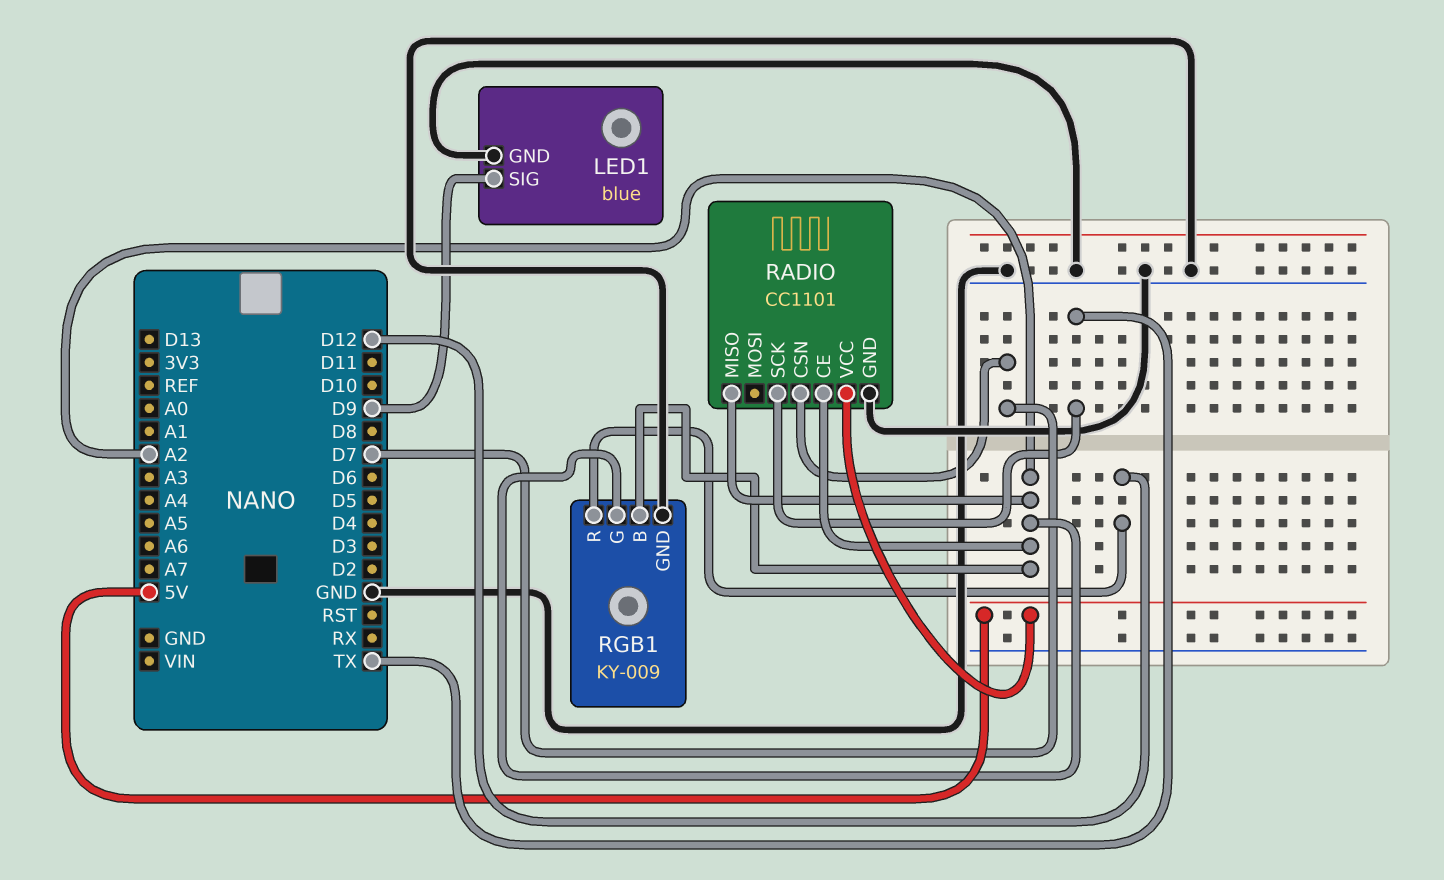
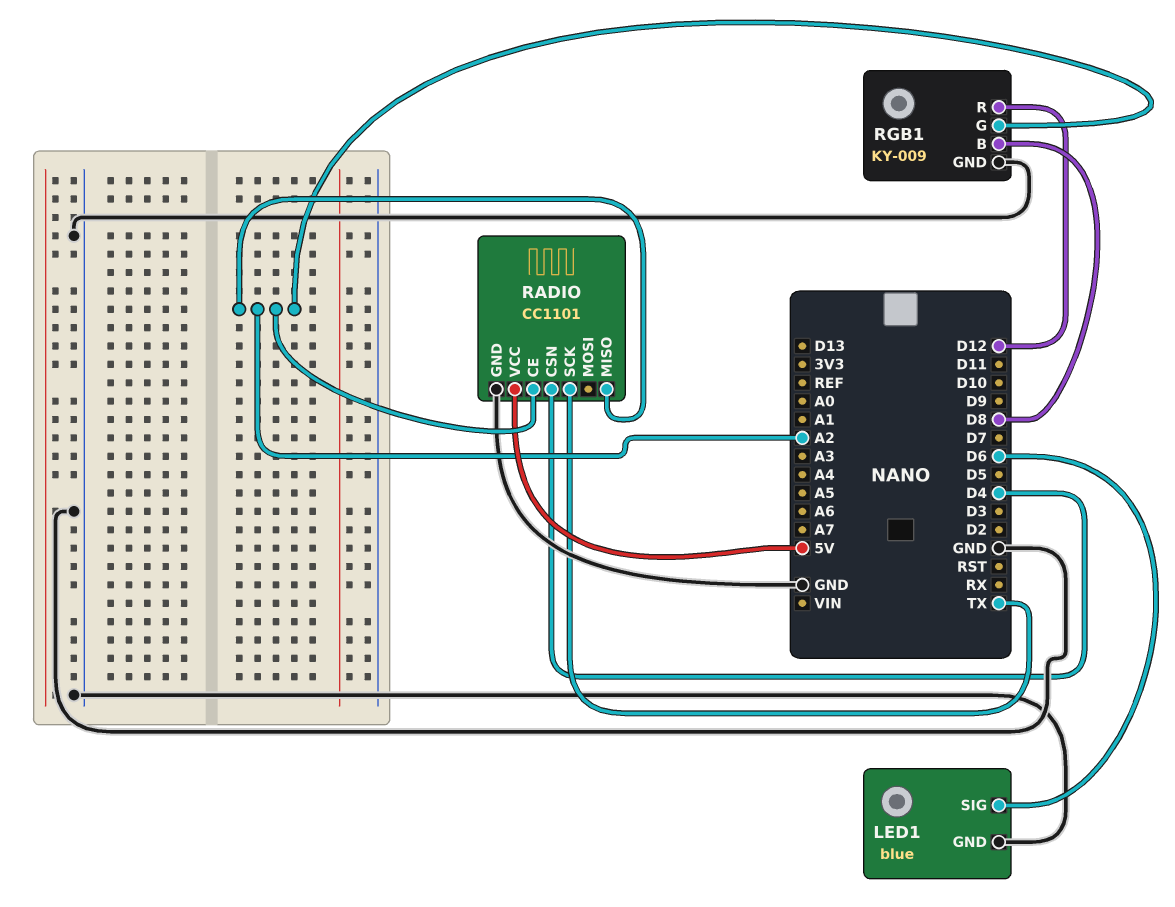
LED1 pin SIG: D9 -> D6
RADIO pin CSN: D7 -> D4
RGB1 pin B: A2 -> D8

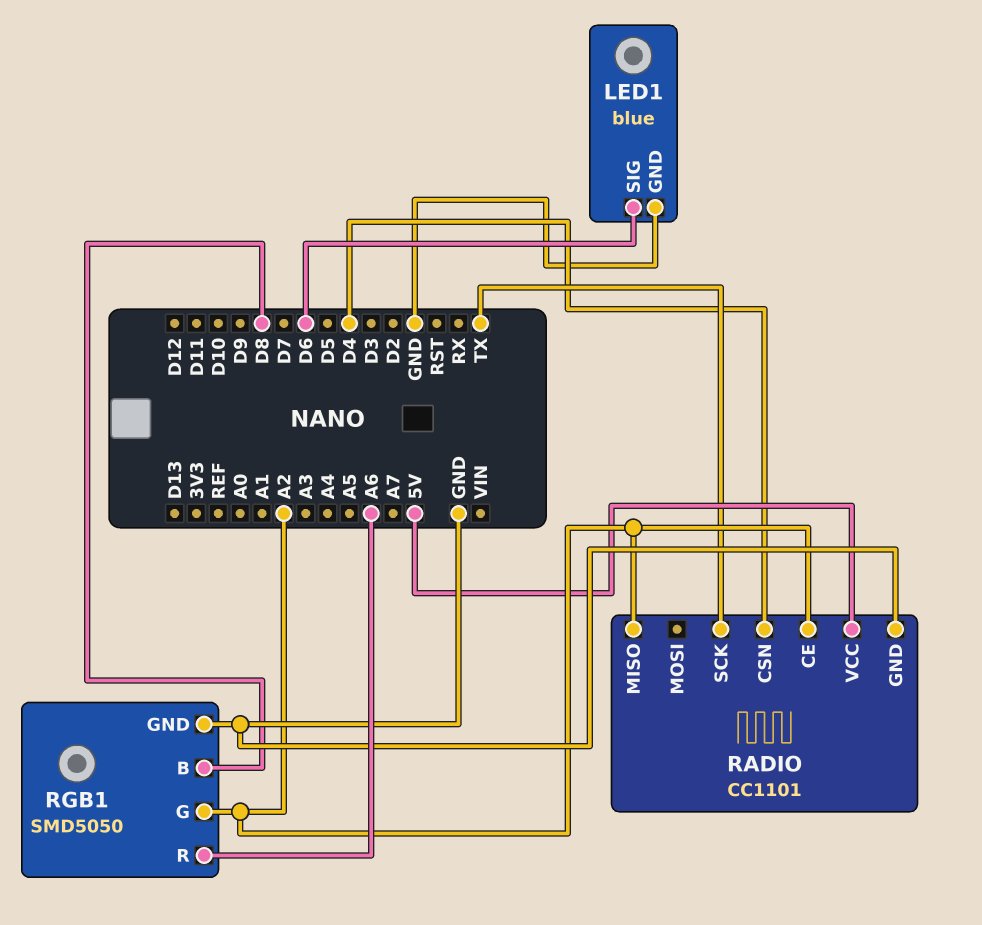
RGB1: KY-009 -> SMD5050
RGB1 pin R: D12 -> A6

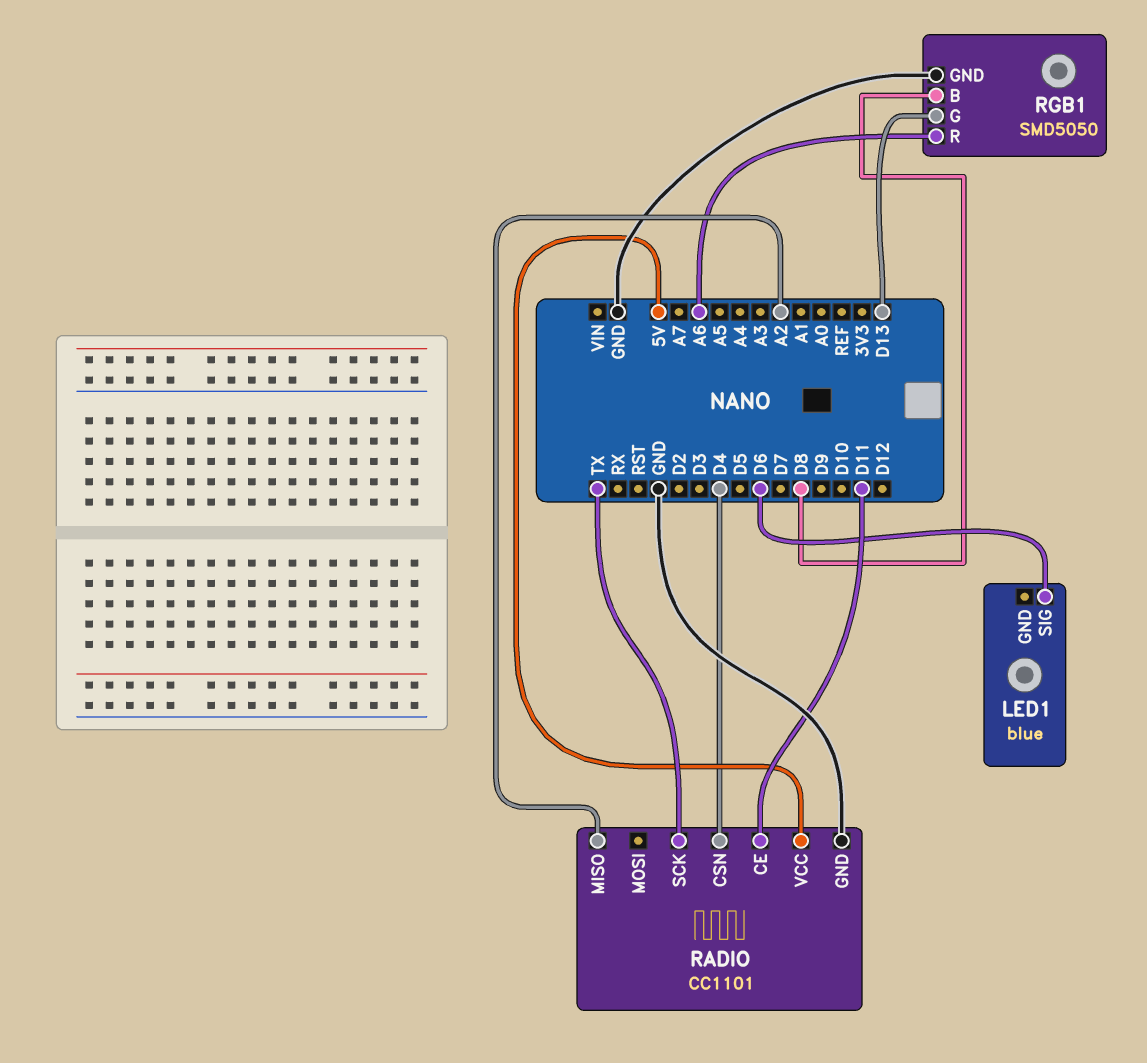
LED1 pin GND: GND -> none
RADIO pin CE: A2 -> D11
RGB1 pin G: A2 -> D13

